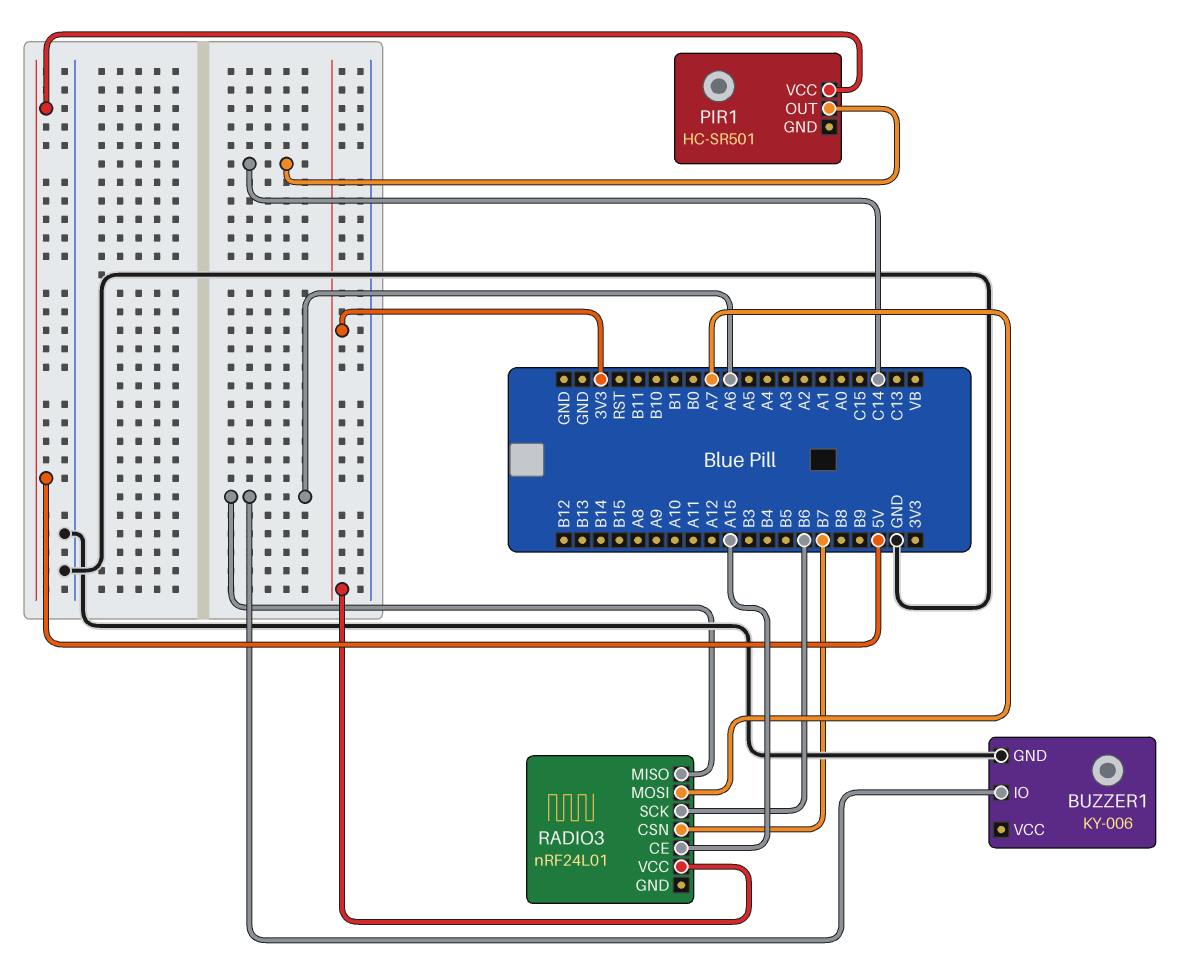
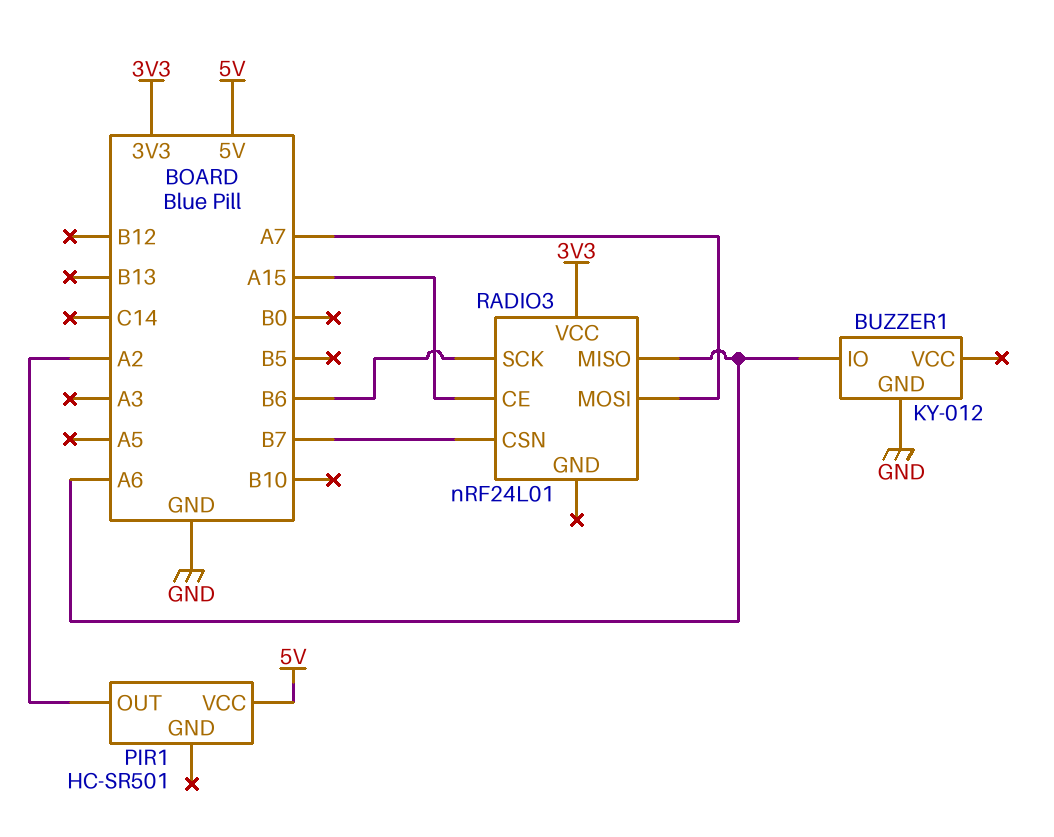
BUZZER1: KY-006 -> KY-012
PIR1 pin OUT: C14 -> A2

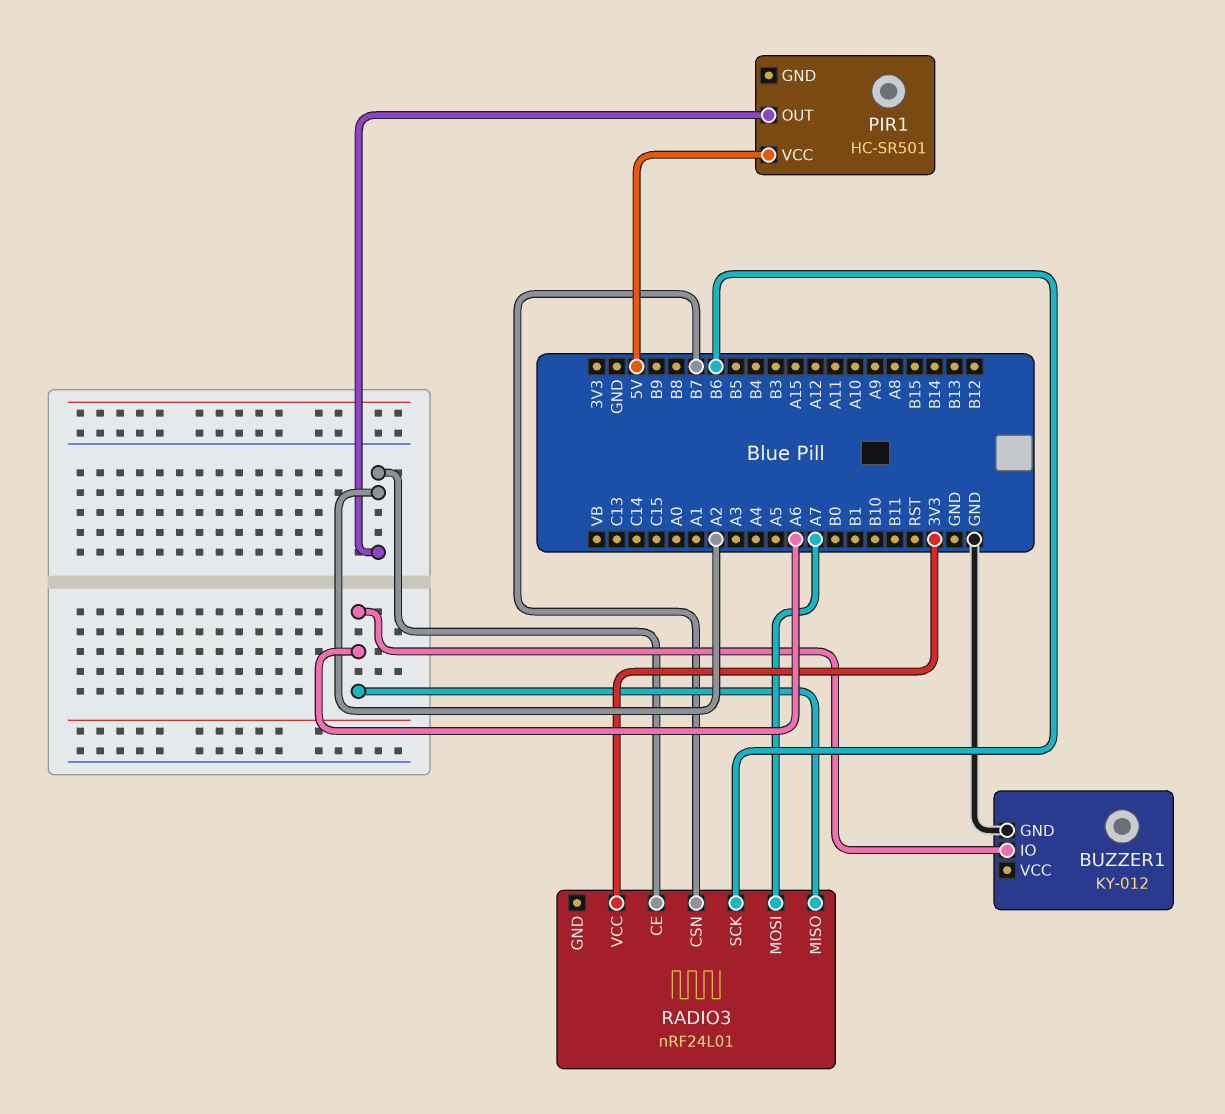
RADIO3 pin CE: A15 -> A2

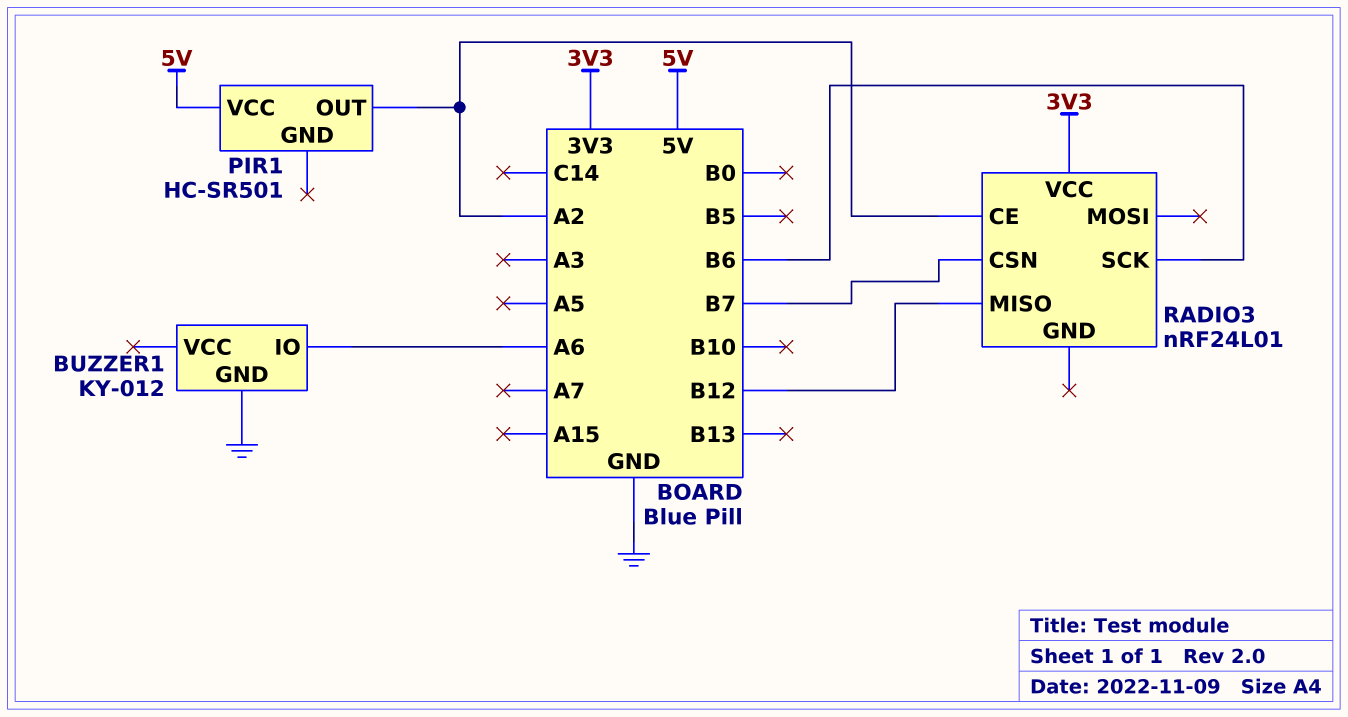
RADIO3 pin MISO: A6 -> B12
RADIO3 pin MOSI: A7 -> none

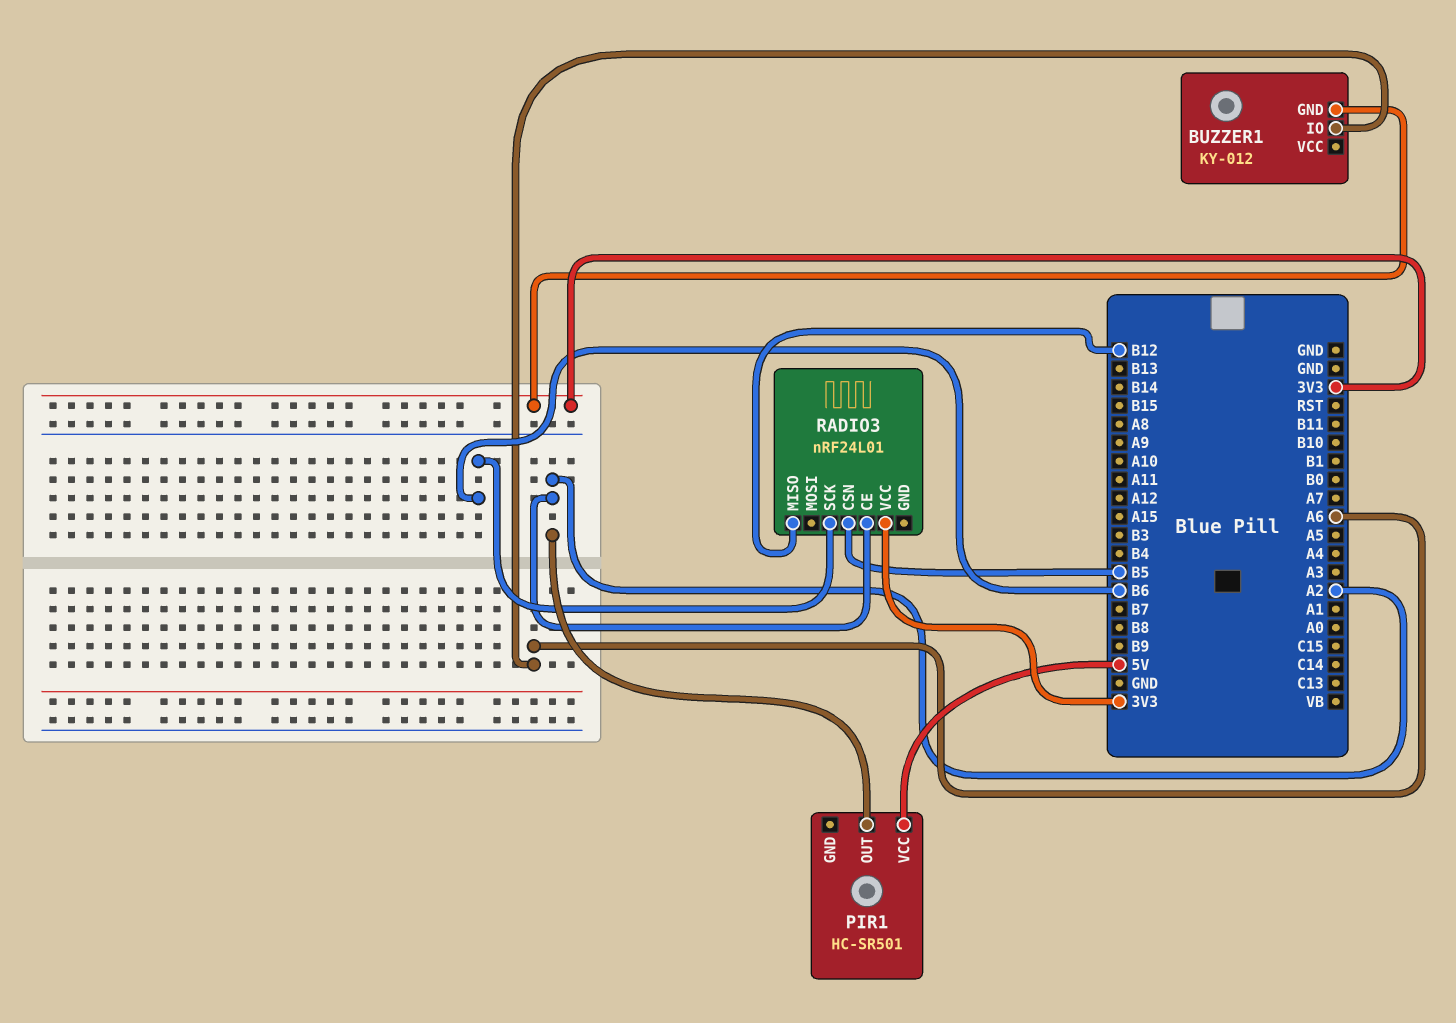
BUZZER1 pin GND: GND -> 3V3
RADIO3 pin CSN: B7 -> B5

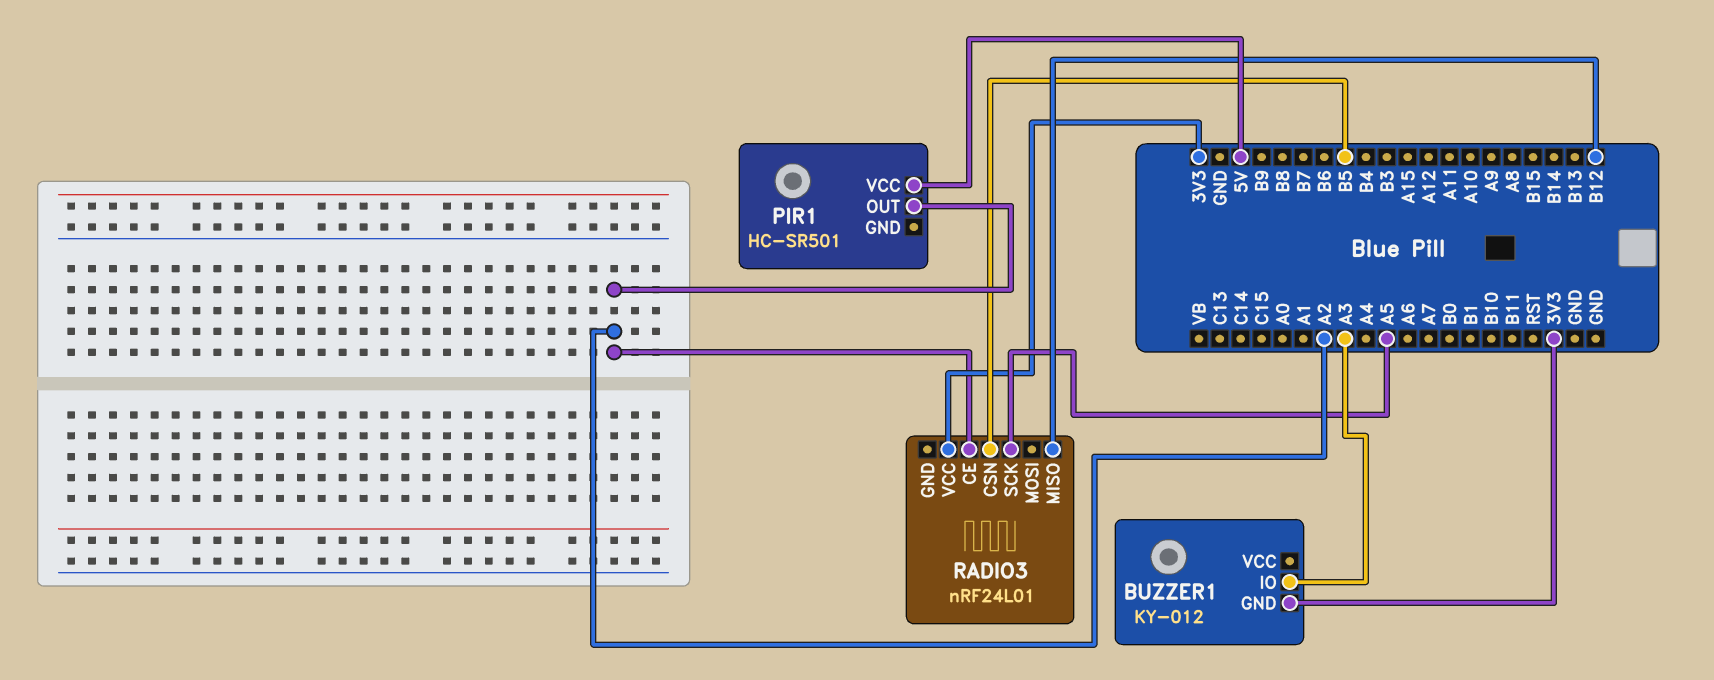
BUZZER1 pin IO: A6 -> A3
RADIO3 pin SCK: B6 -> A5

